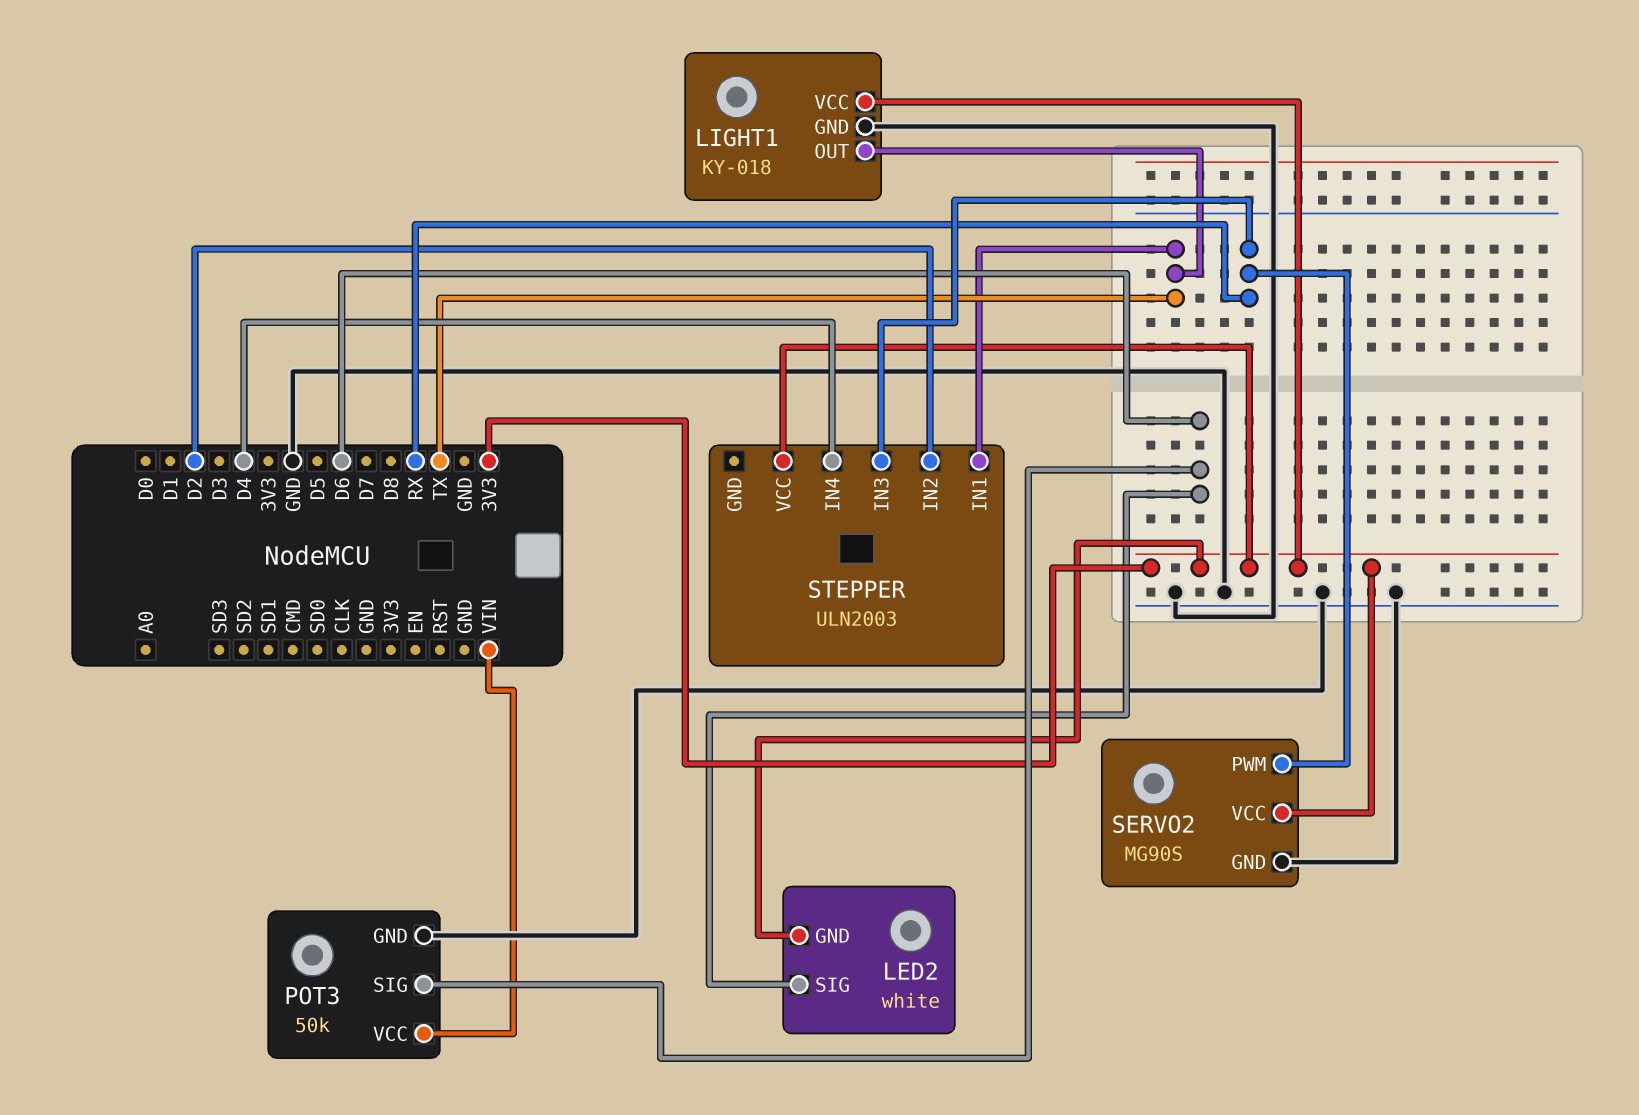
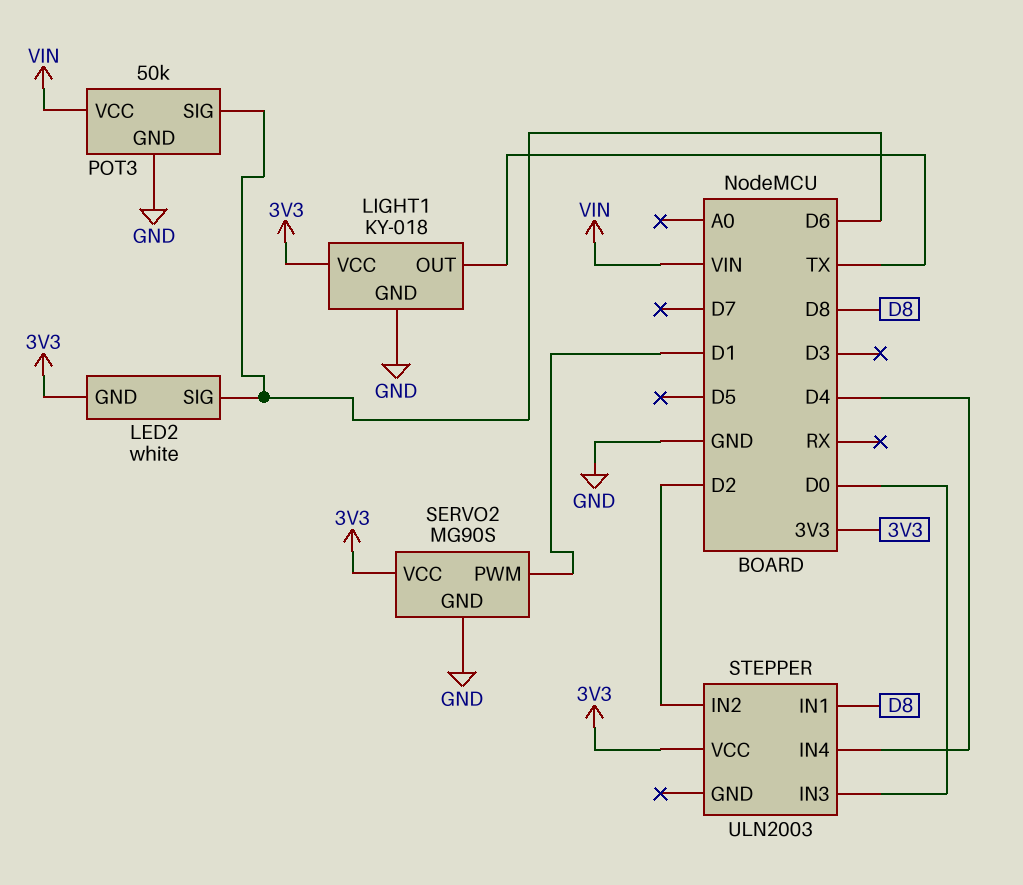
SERVO2 pin PWM: RX -> D1
STEPPER pin IN1: TX -> D8
STEPPER pin IN3: RX -> D0

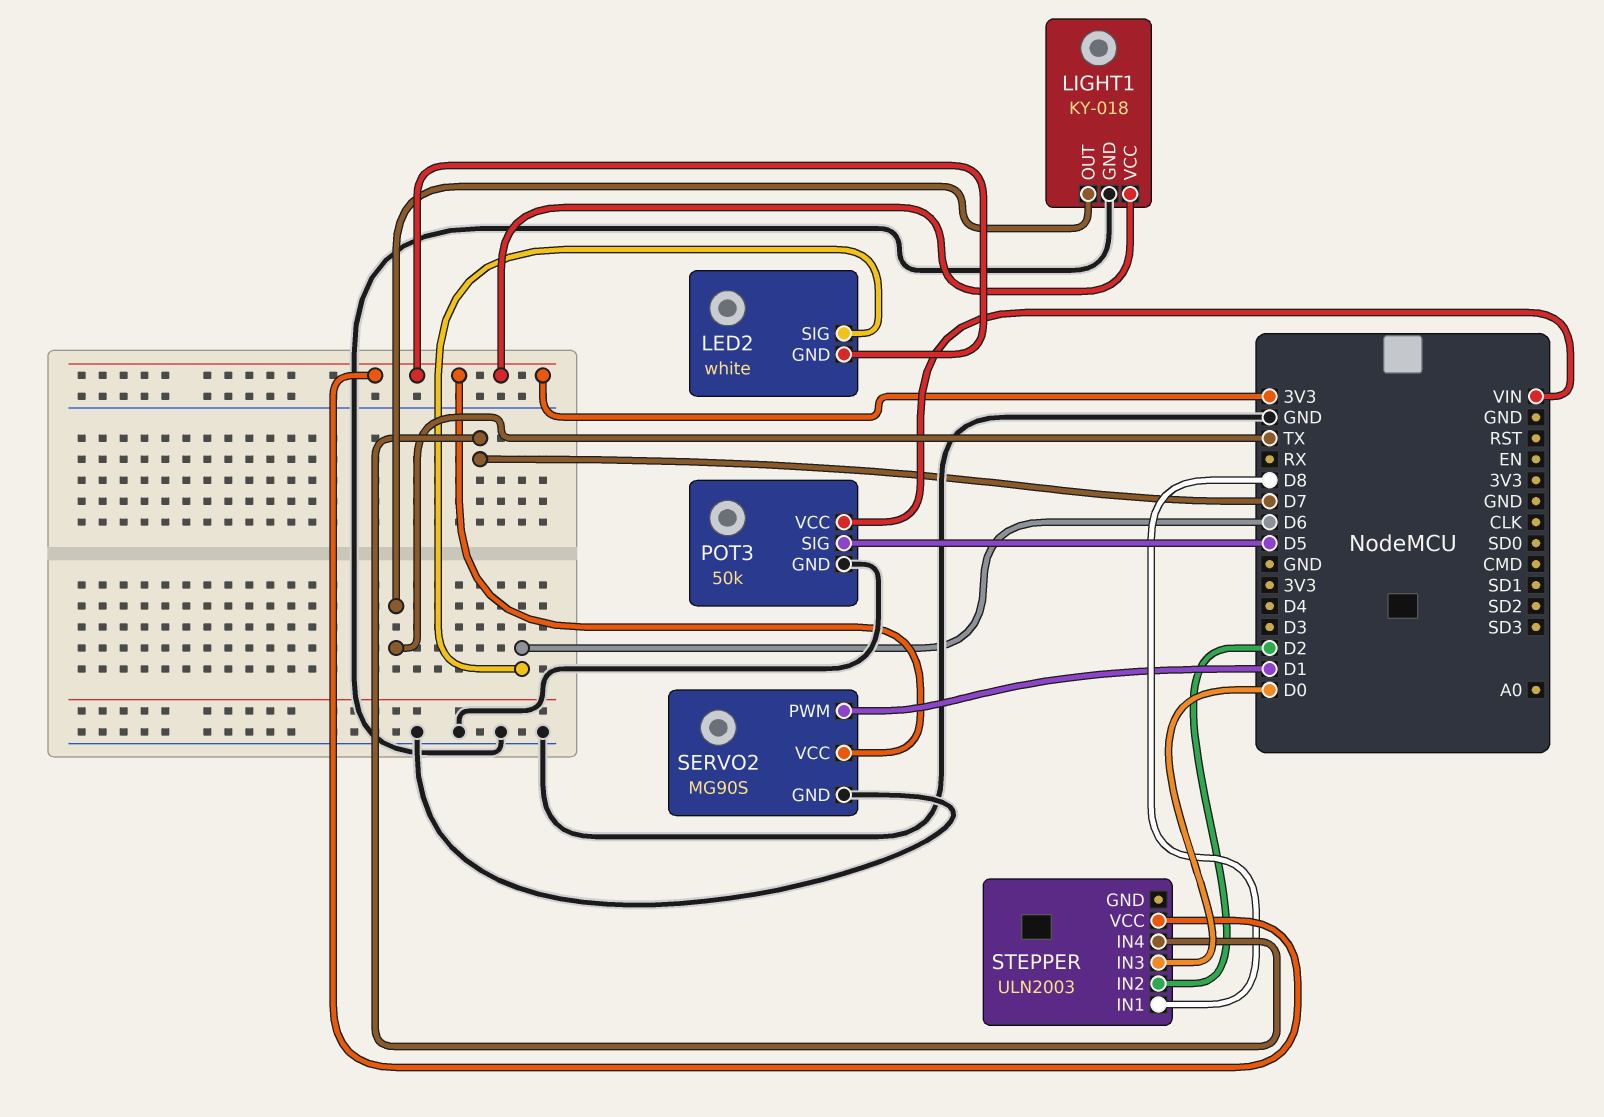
POT3 pin SIG: D6 -> D5
STEPPER pin IN4: D4 -> D7

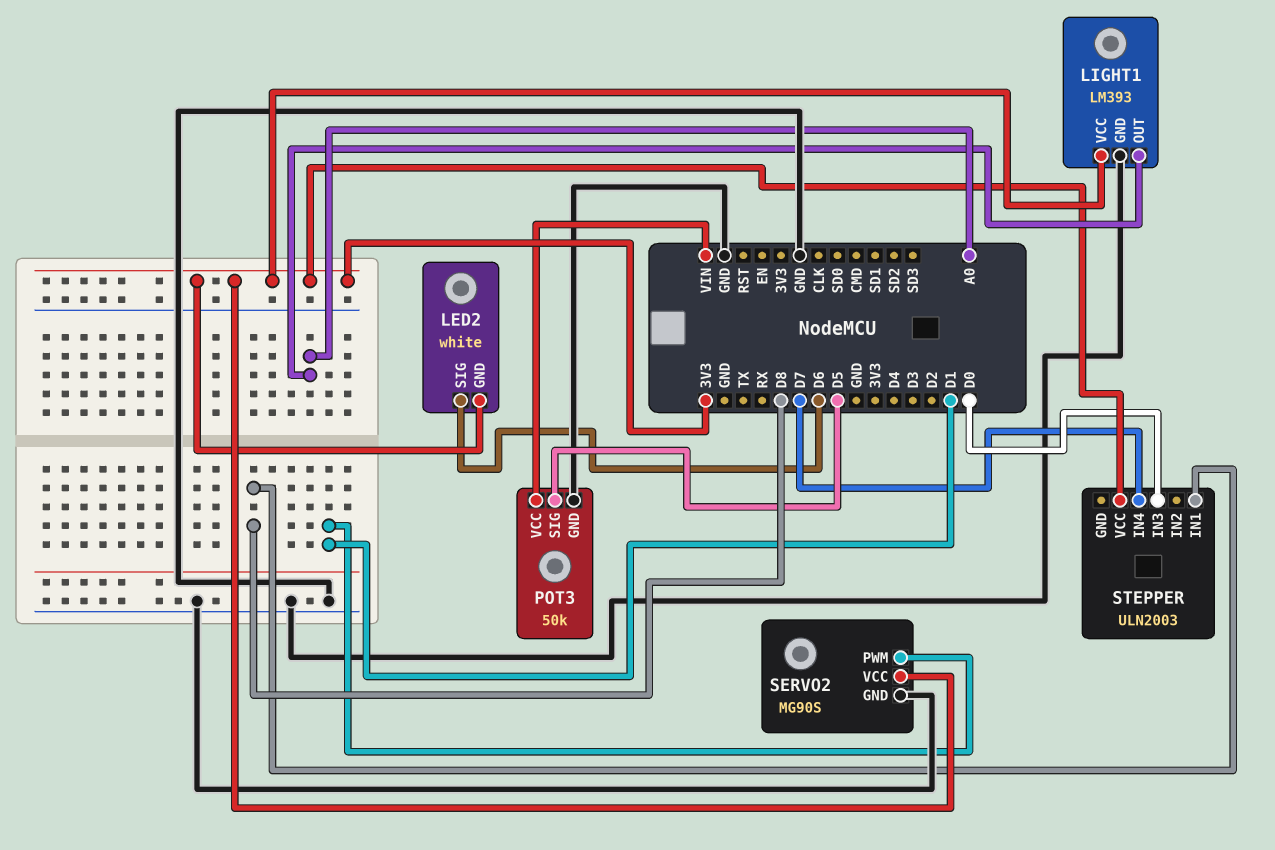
LIGHT1: KY-018 -> LM393
LIGHT1 pin OUT: TX -> A0
STEPPER pin IN2: D2 -> none

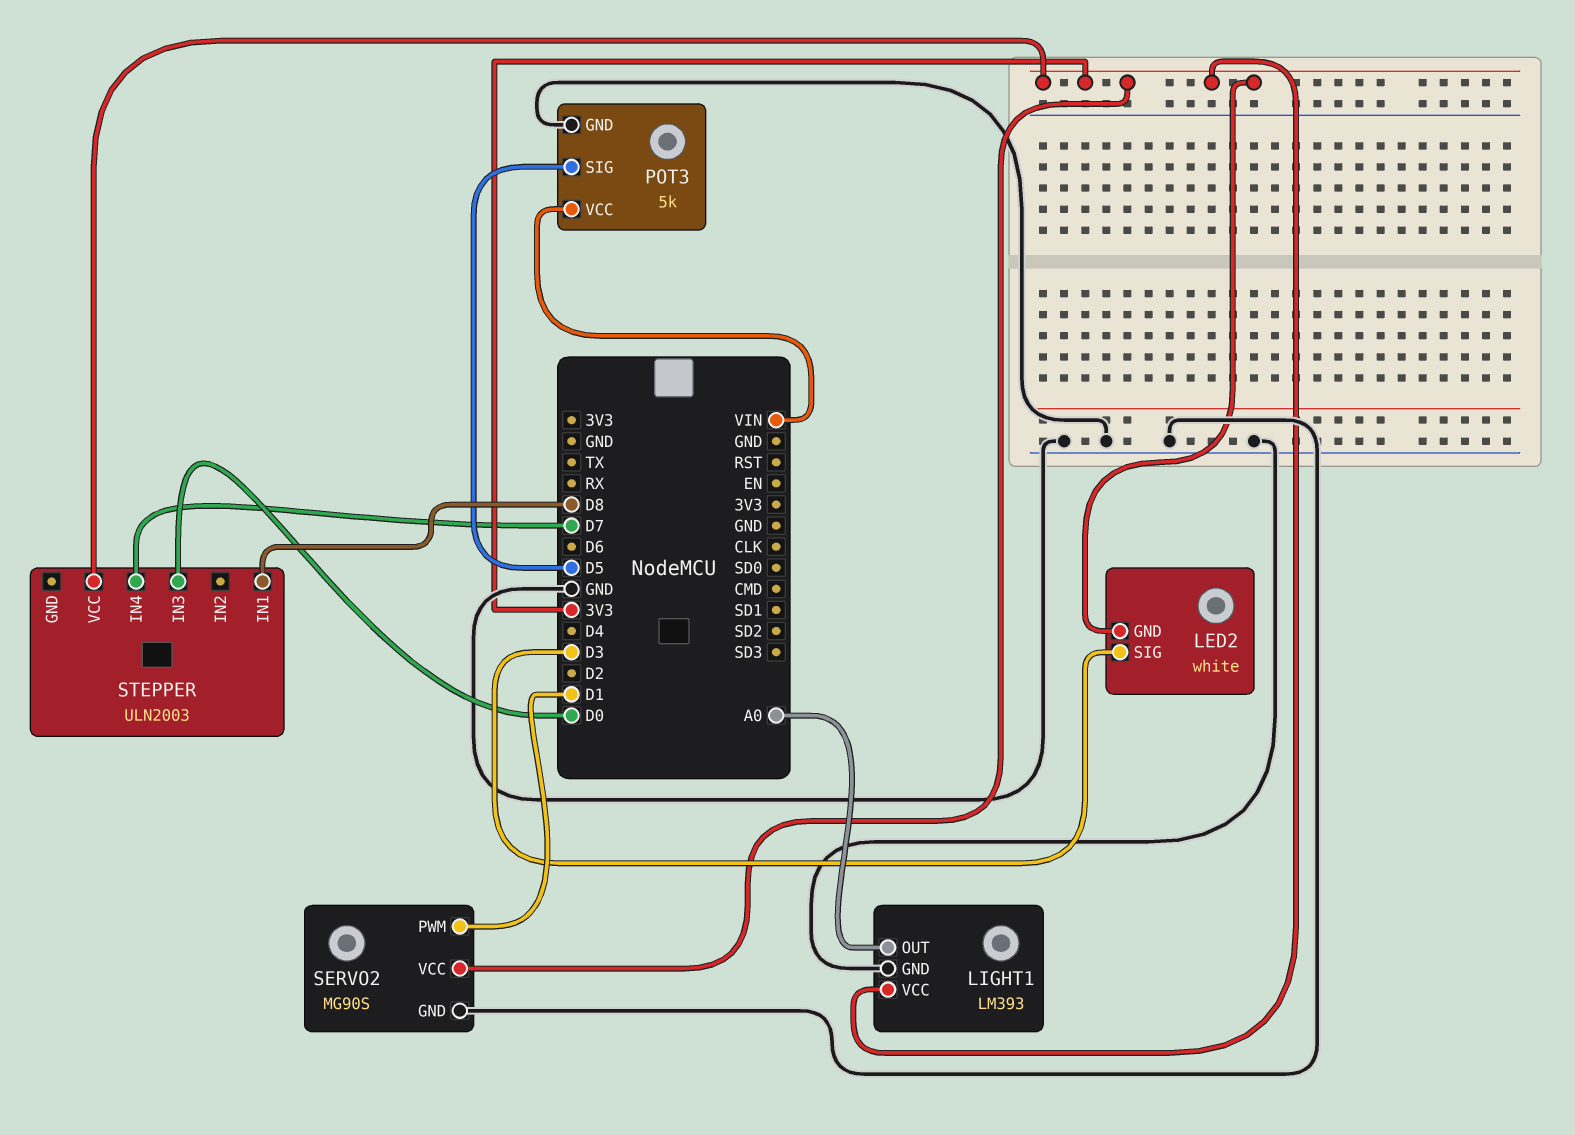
LED2 pin SIG: D6 -> D3
POT3: 50k -> 5k

